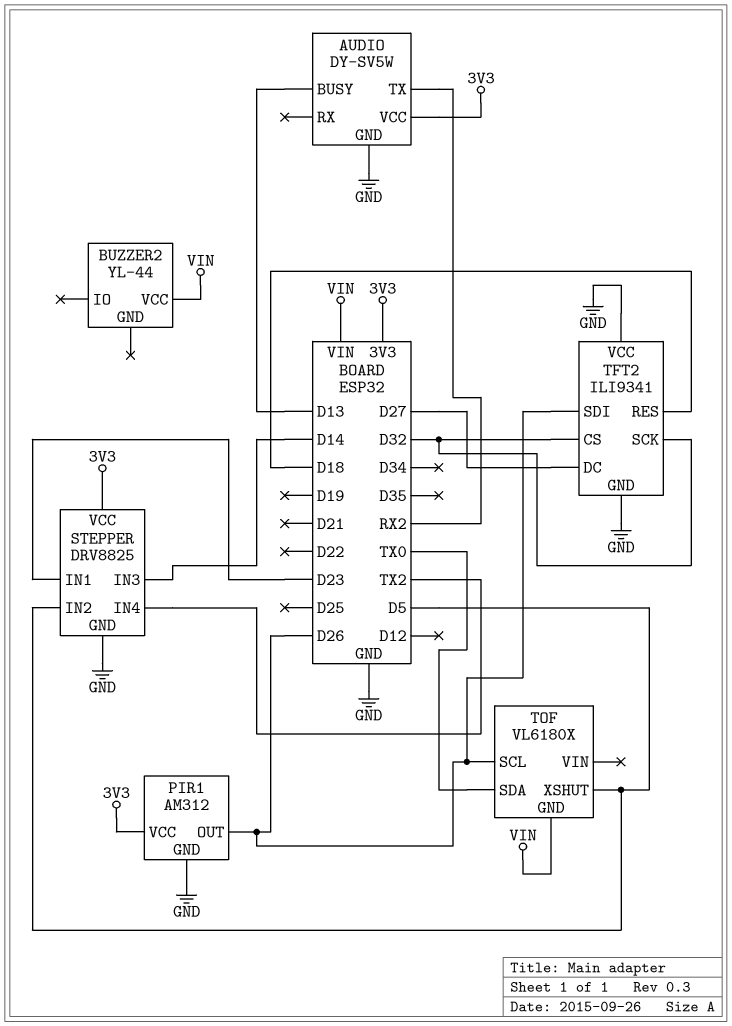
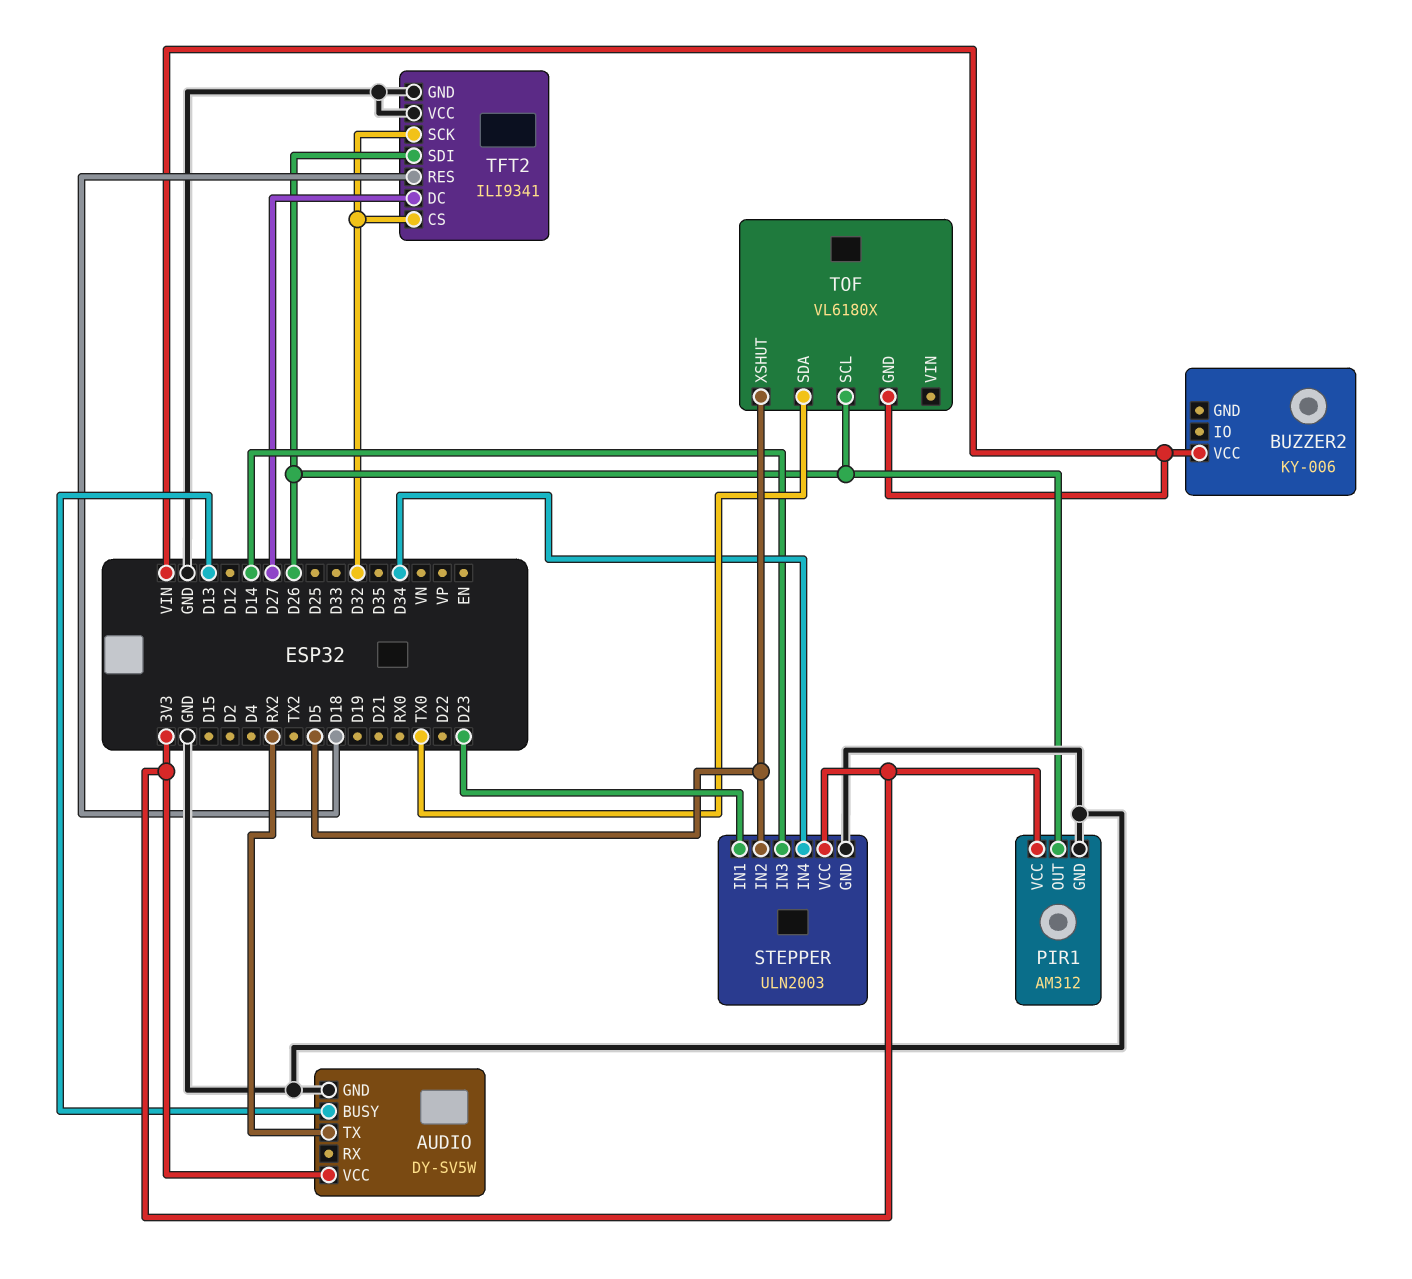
BUZZER2: YL-44 -> KY-006
STEPPER: DRV8825 -> ULN2003
STEPPER pin IN4: TX2 -> D34

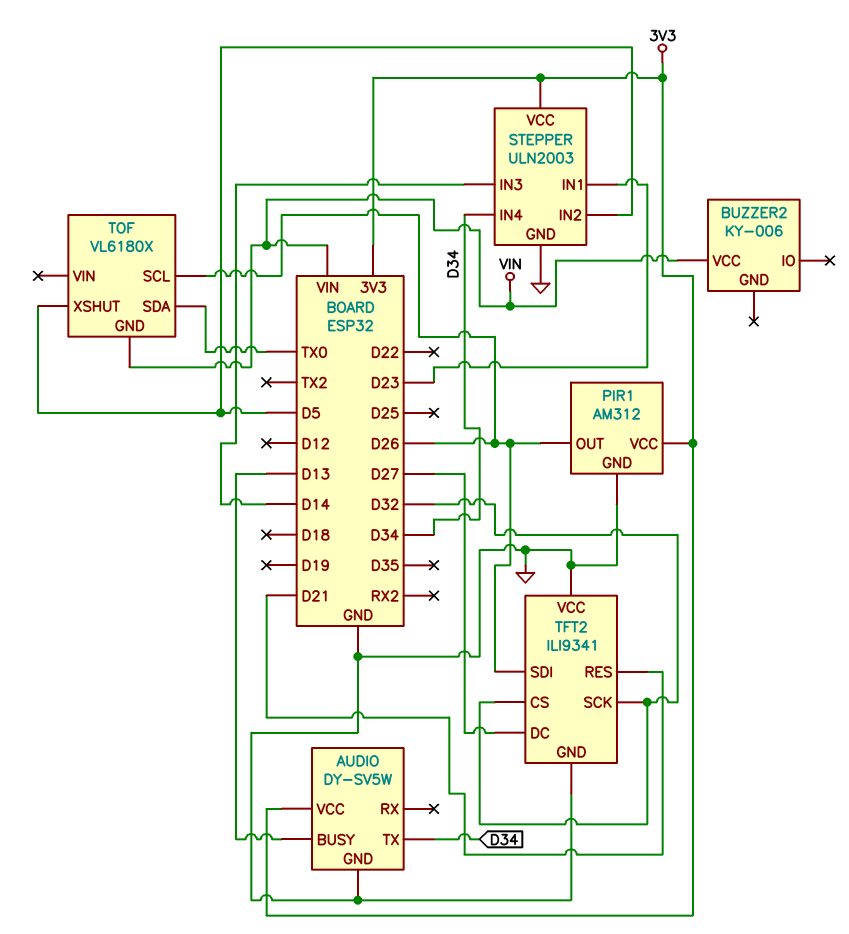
AUDIO pin TX: RX2 -> D34
TFT2 pin RES: D18 -> D21

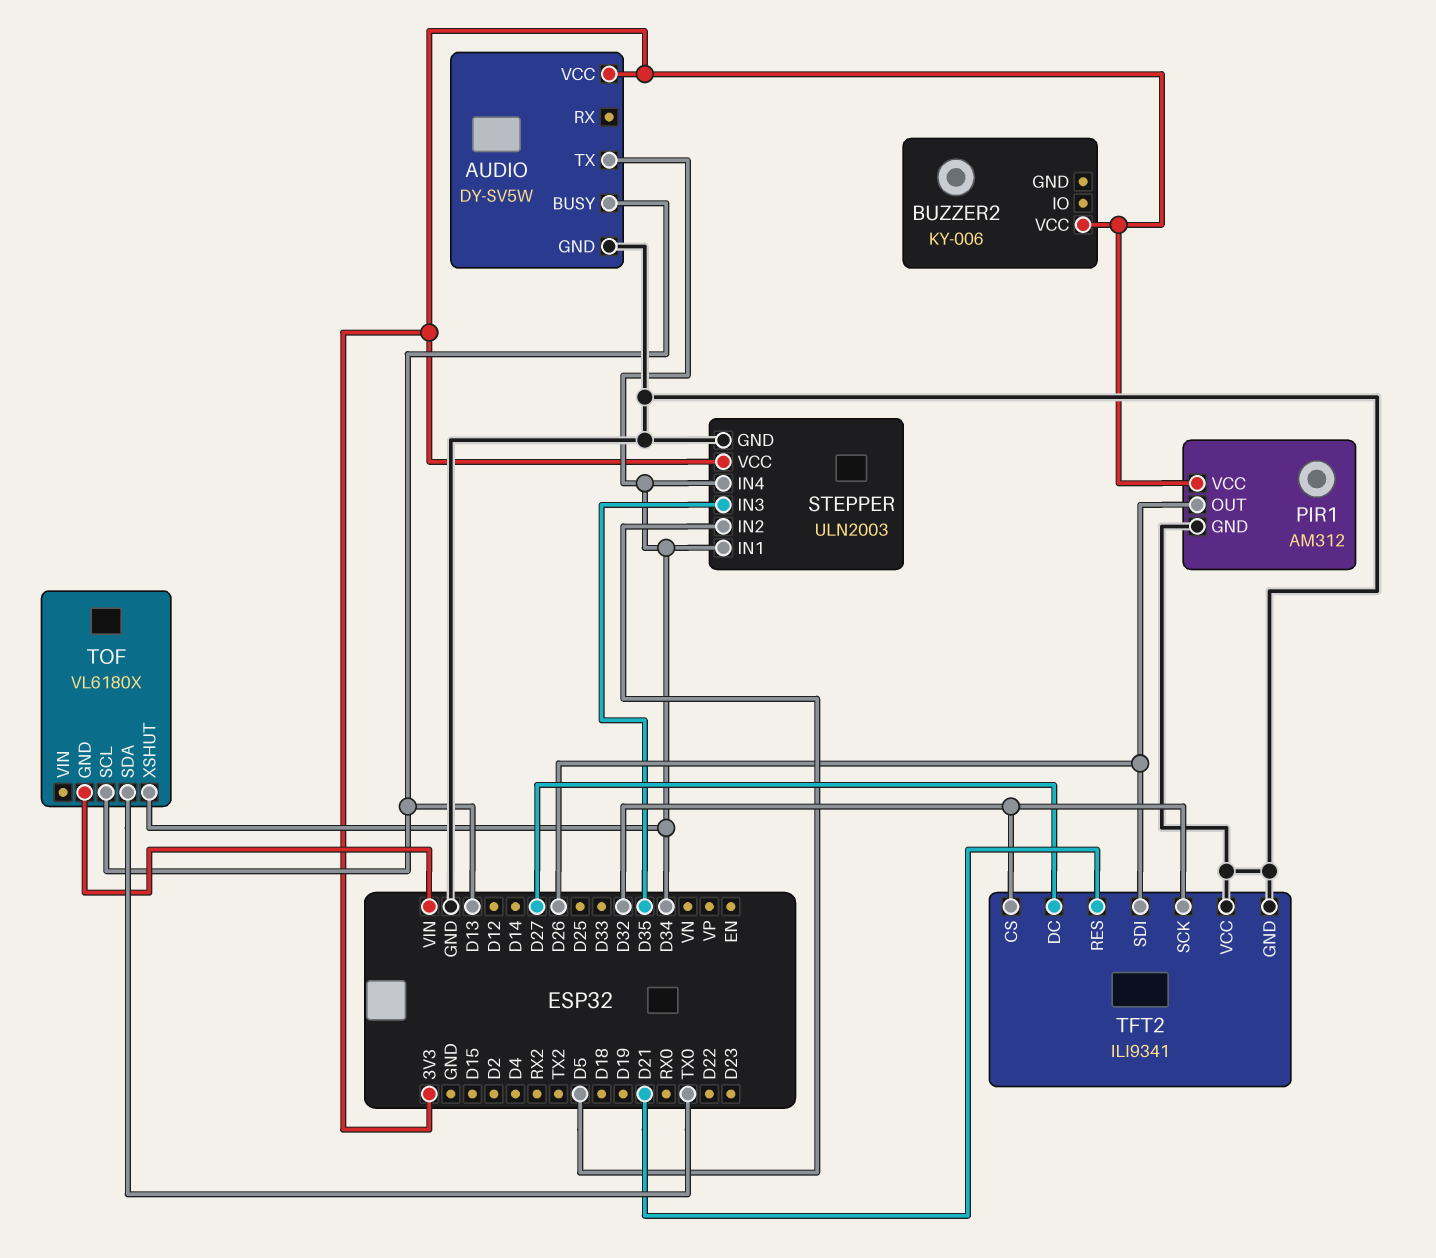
BUZZER2 pin VCC: VIN -> 3V3
STEPPER pin IN1: D23 -> D34
STEPPER pin IN3: D14 -> D35
TOF pin SCL: D26 -> D13
TOF pin XSHUT: D5 -> D34

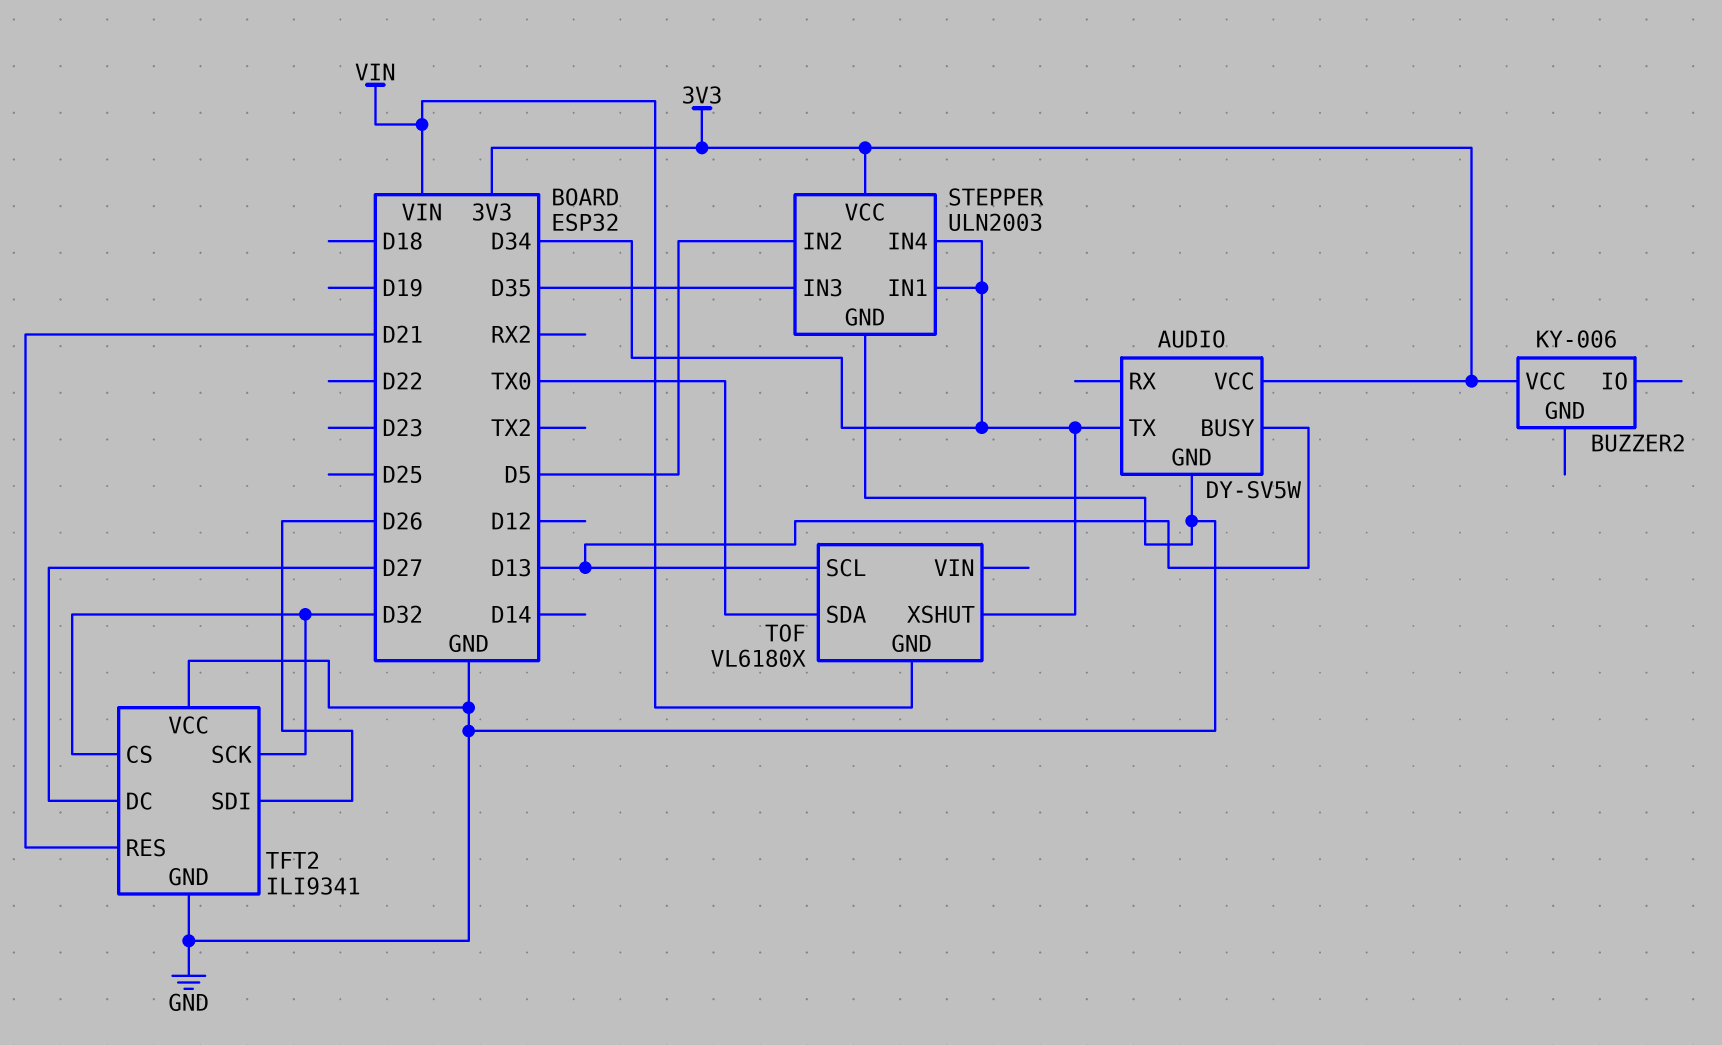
PIR1: AM312 -> none
PIR1 pin GND: GND -> none
PIR1 pin OUT: D26 -> none
PIR1 pin VCC: 3V3 -> none

